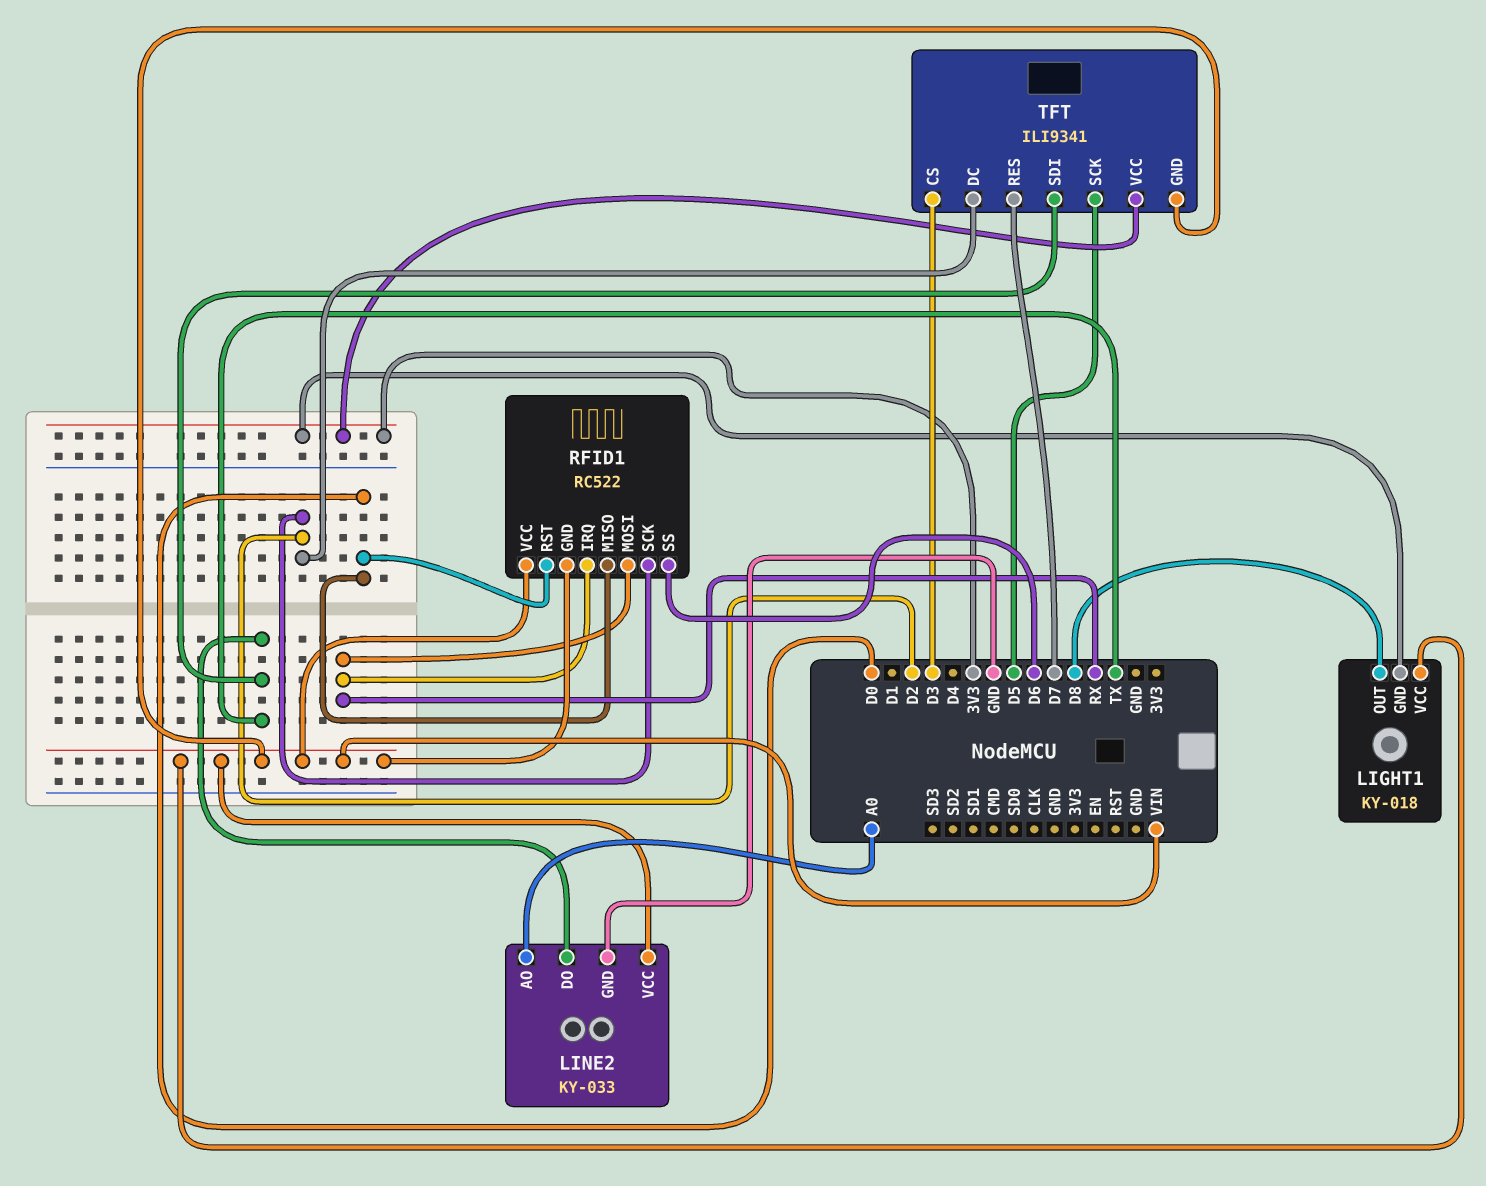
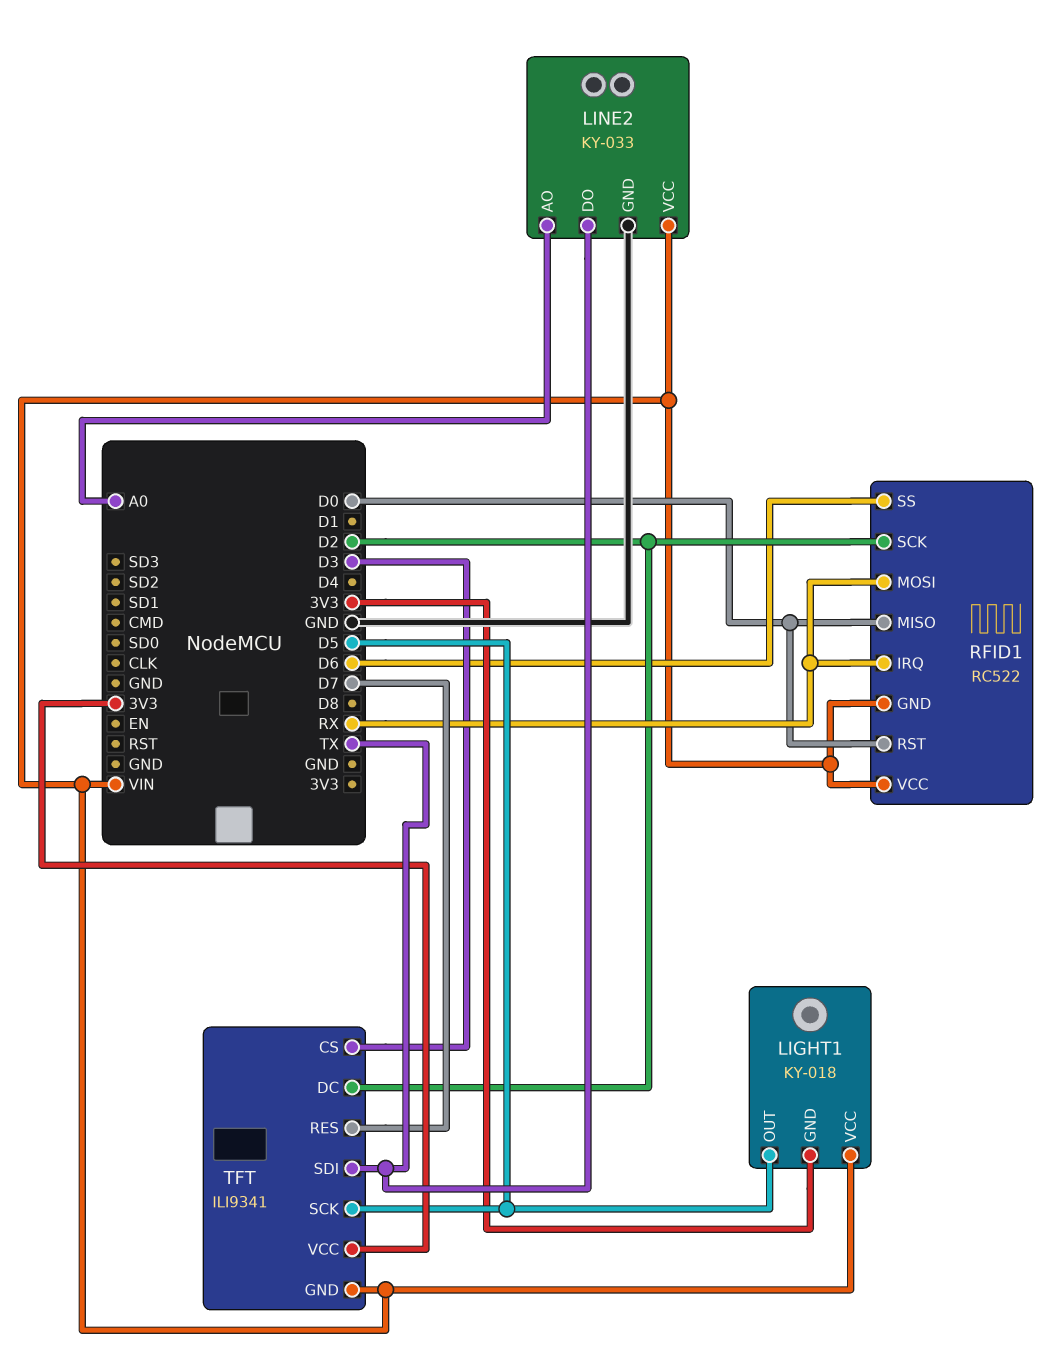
LIGHT1 pin OUT: D8 -> D5

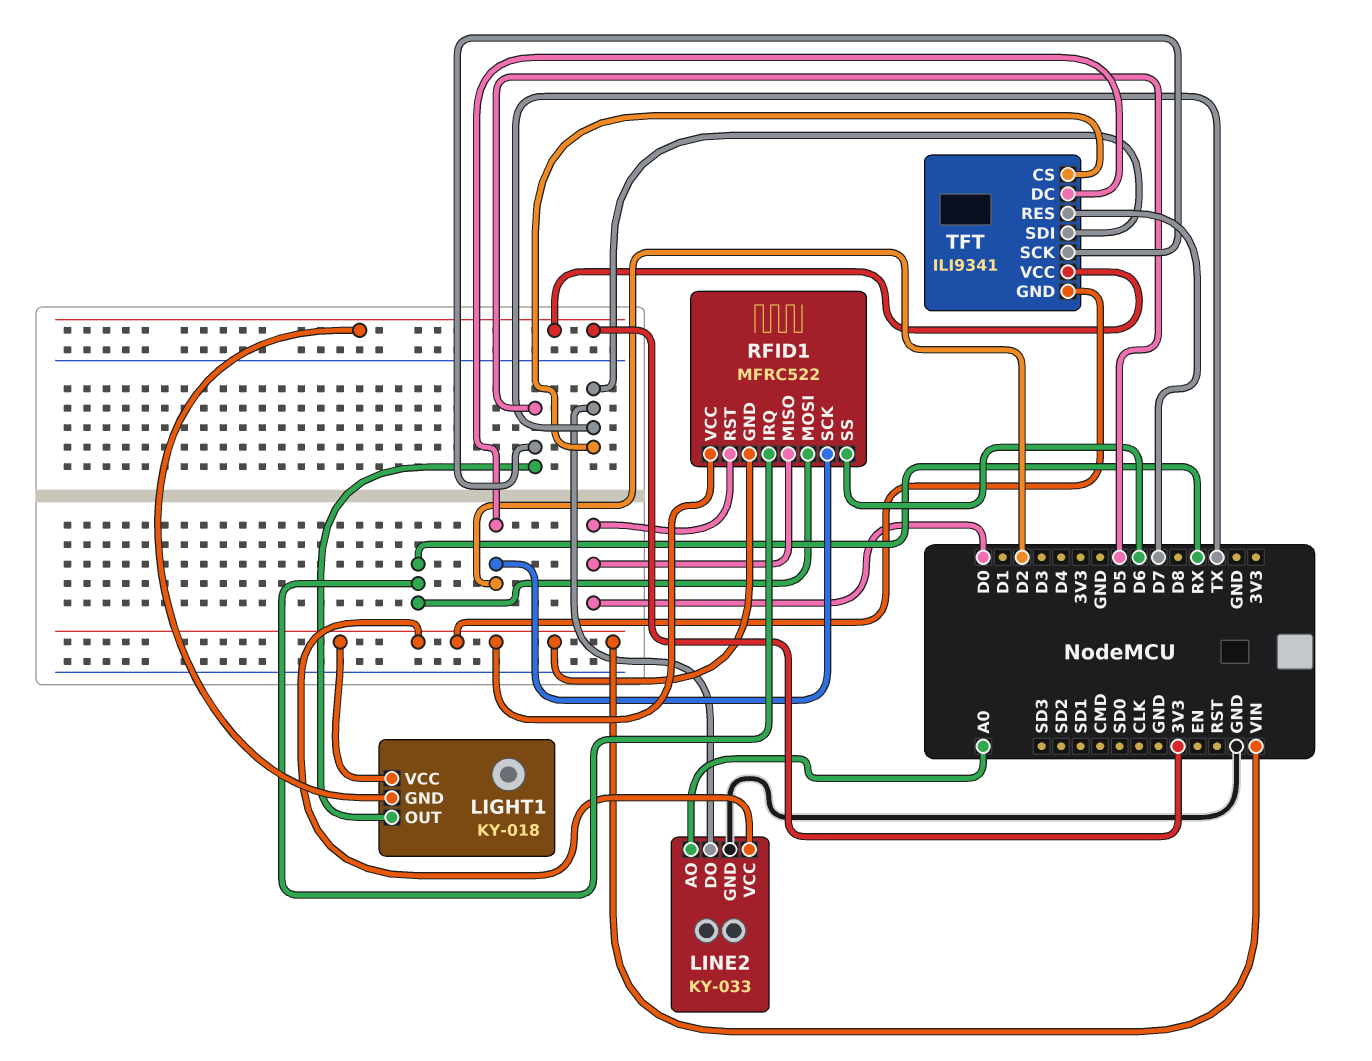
RFID1: RC522 -> MFRC522
TFT pin CS: D3 -> TX

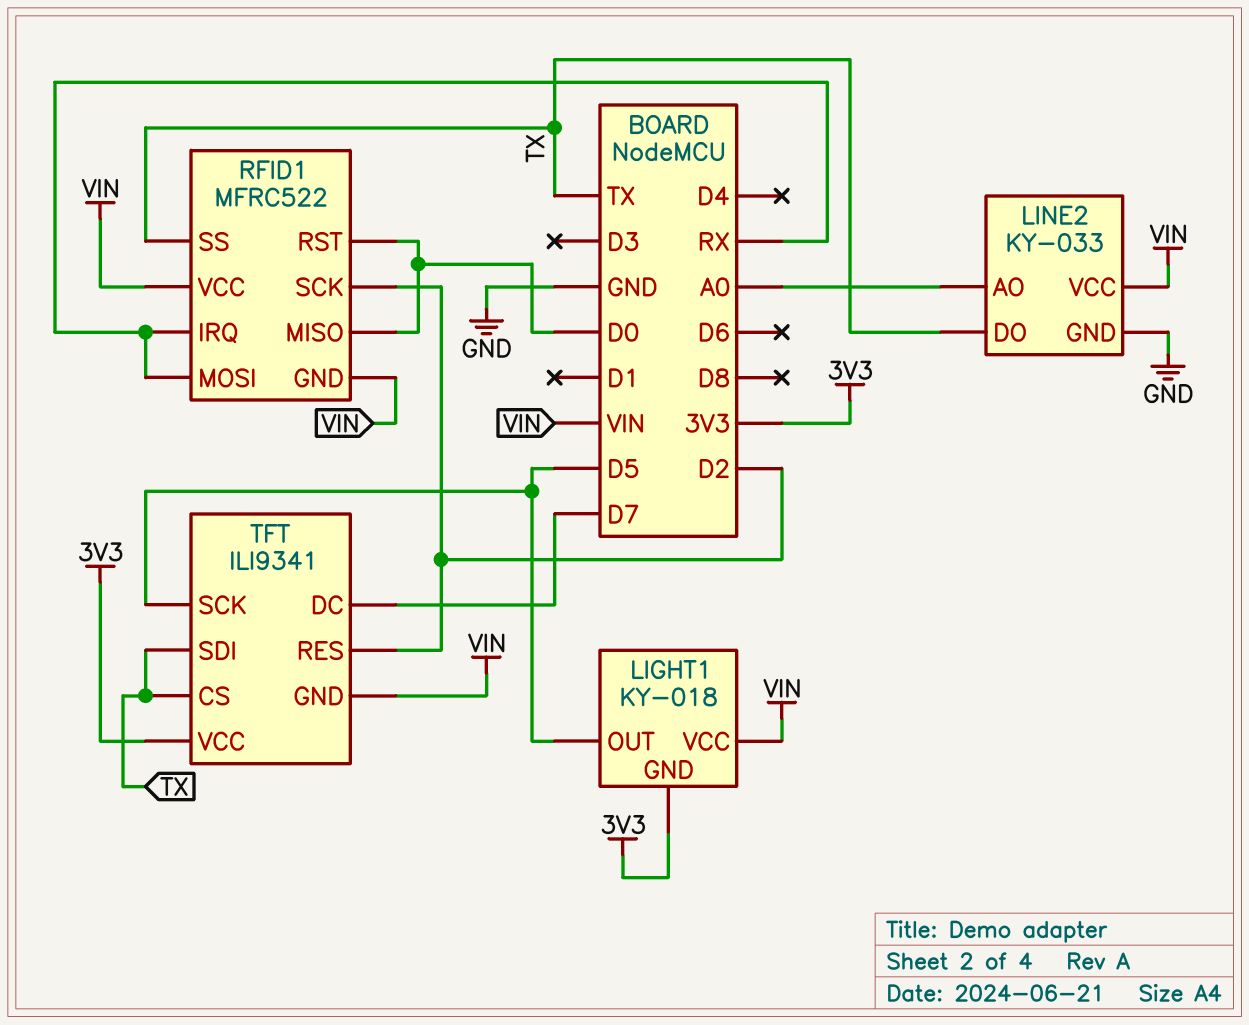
RFID1 pin SS: D6 -> TX
TFT pin DC: D2 -> D7
TFT pin RES: D7 -> D2

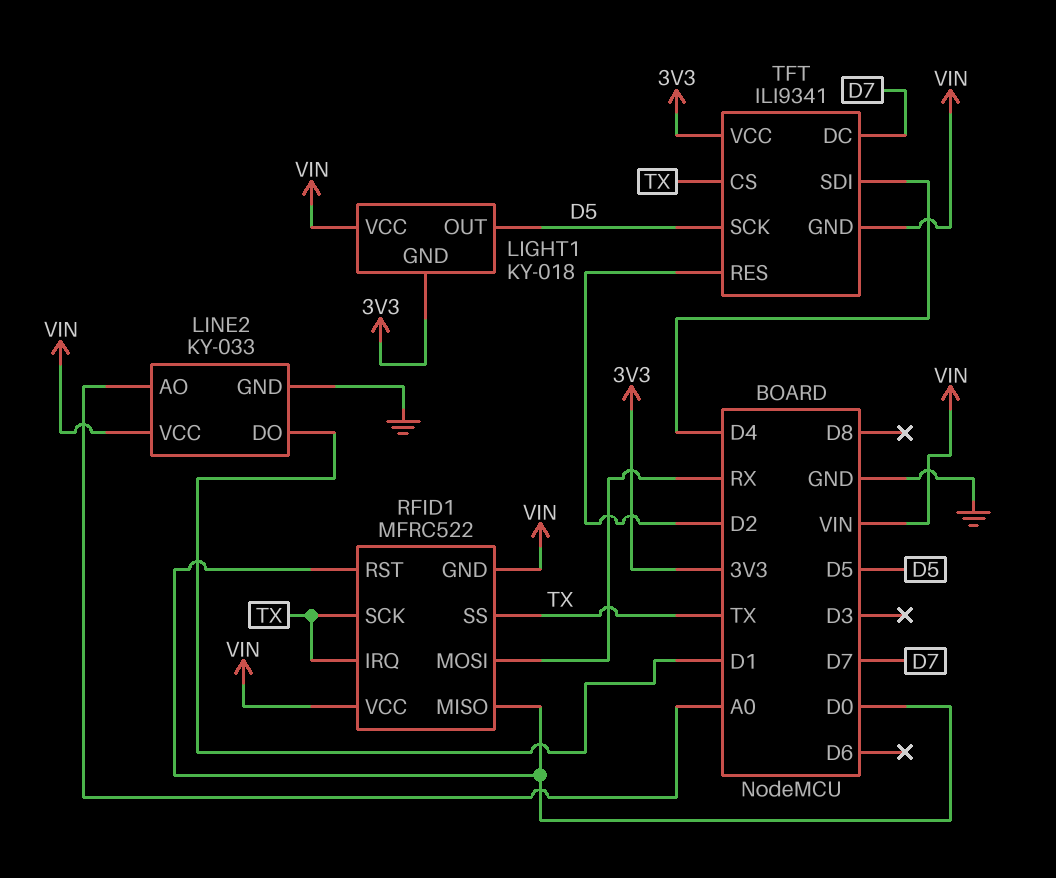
LINE2 pin DO: TX -> D1
RFID1 pin IRQ: RX -> TX
RFID1 pin SCK: D2 -> TX
TFT pin SDI: TX -> D4

